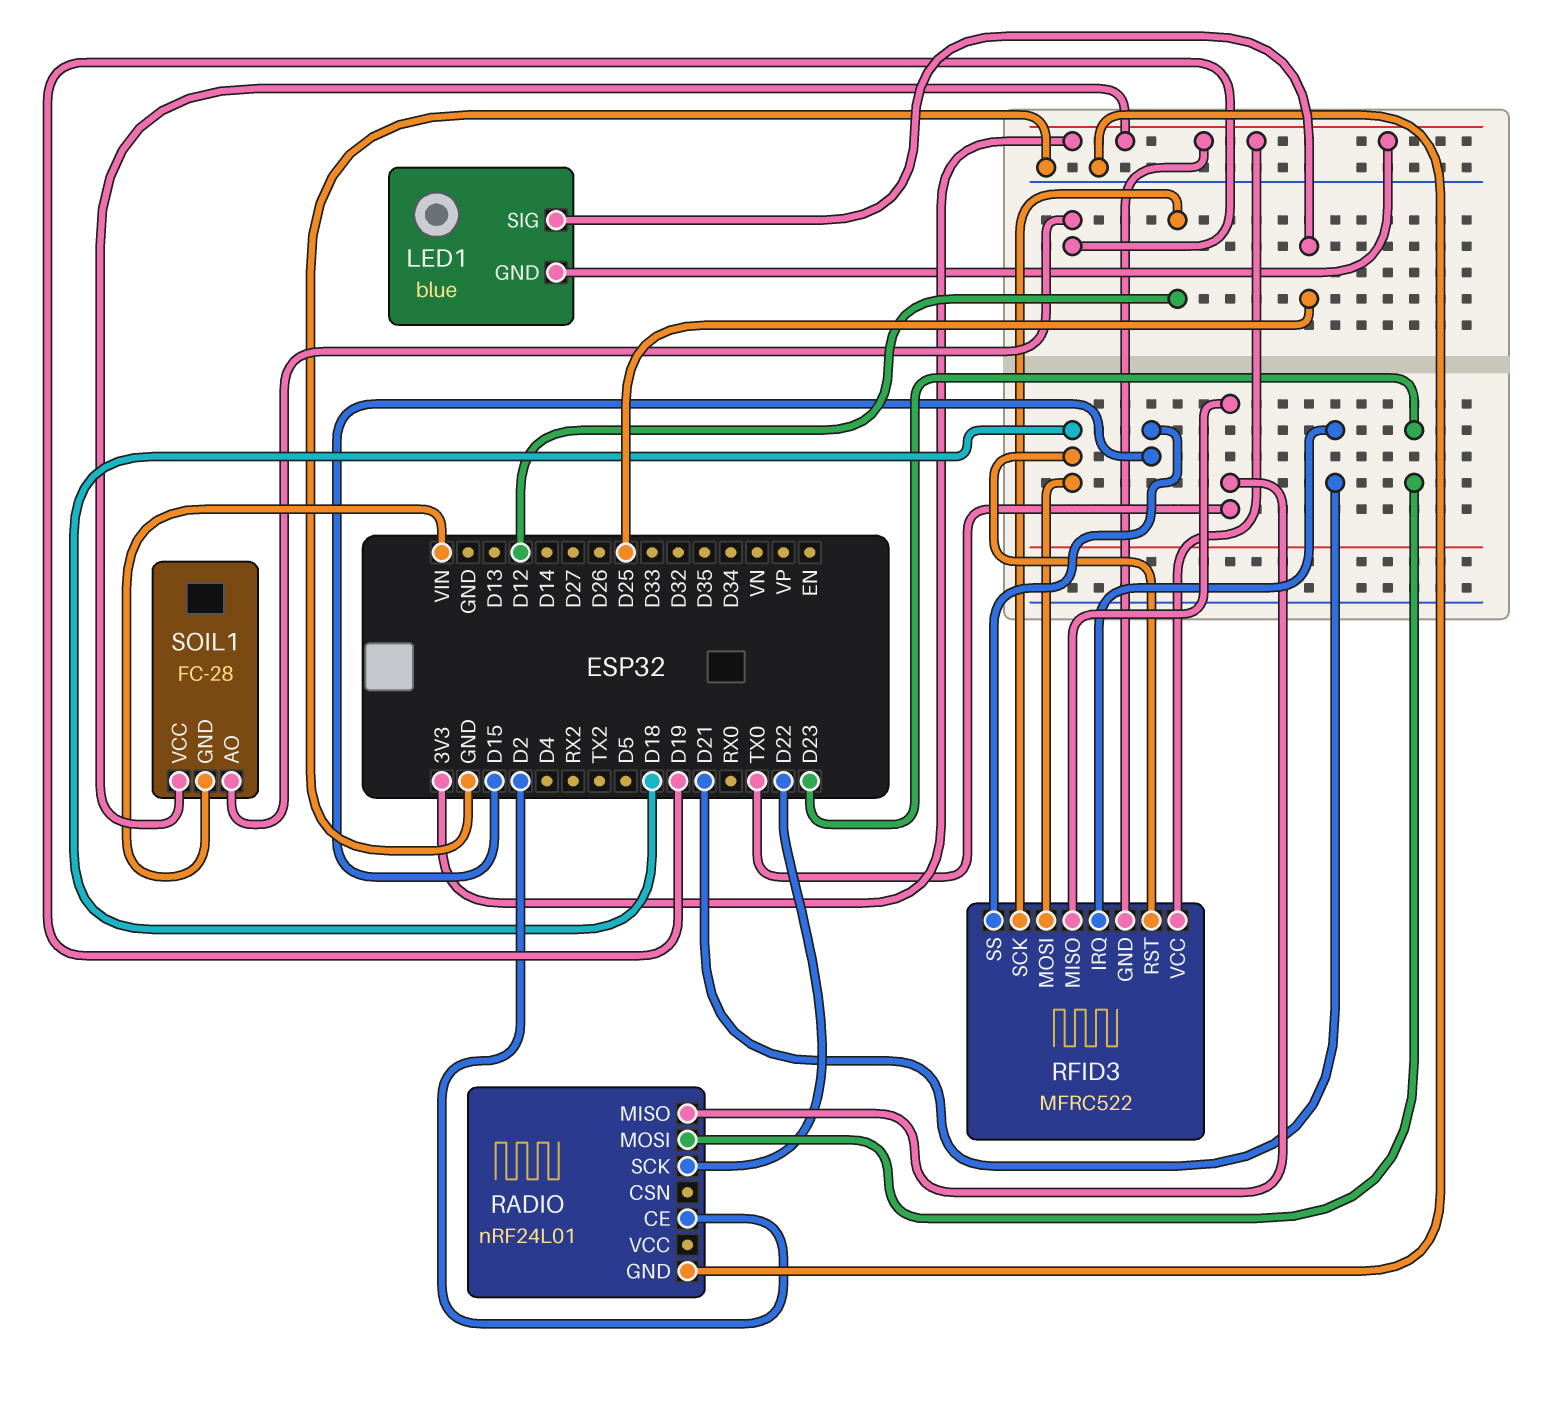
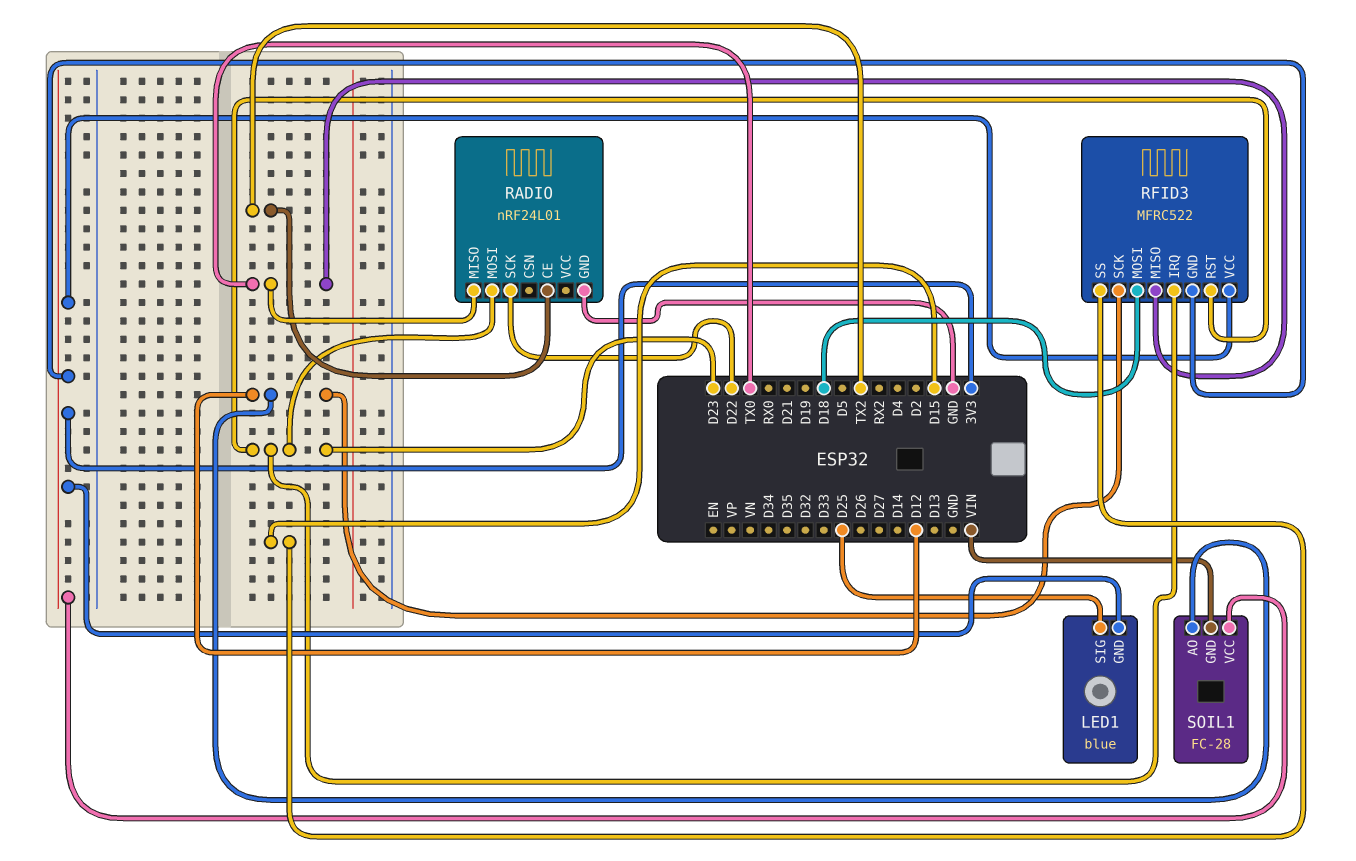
RADIO pin CE: D2 -> TX2
RFID3 pin IRQ: D21 -> D23
RFID3 pin RST: D18 -> D23
SOIL1 pin AO: D19 -> D12

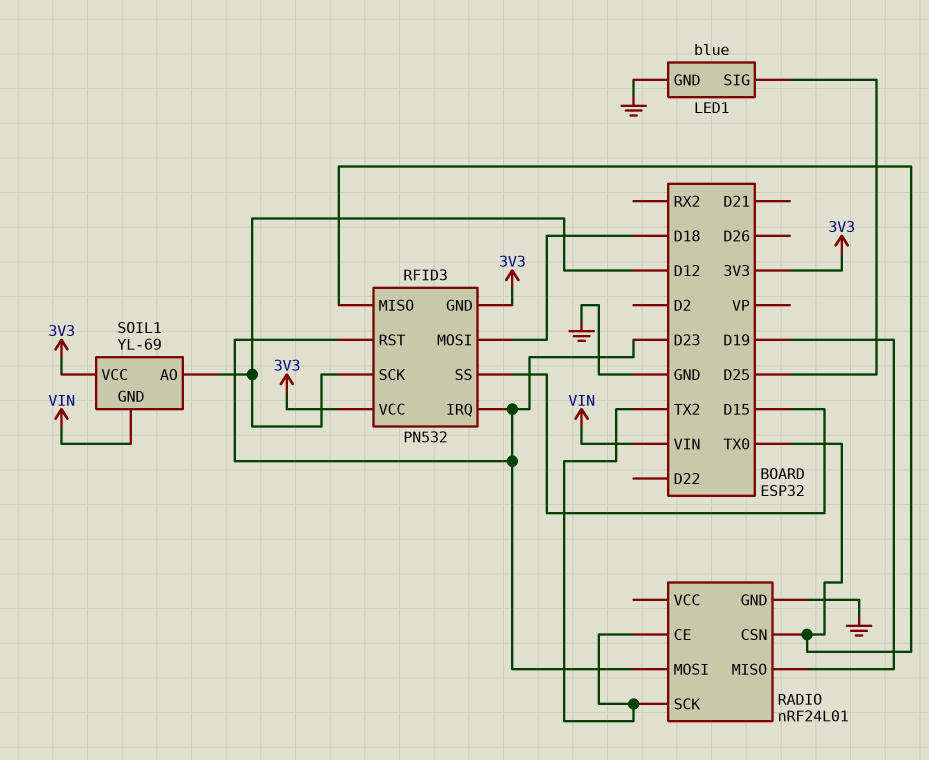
LED1 pin GND: 3V3 -> GND
RADIO pin CSN: none -> TX0
RADIO pin MISO: TX0 -> D19
RADIO pin SCK: D22 -> TX2
RFID3: MFRC522 -> PN532
SOIL1: FC-28 -> YL-69

